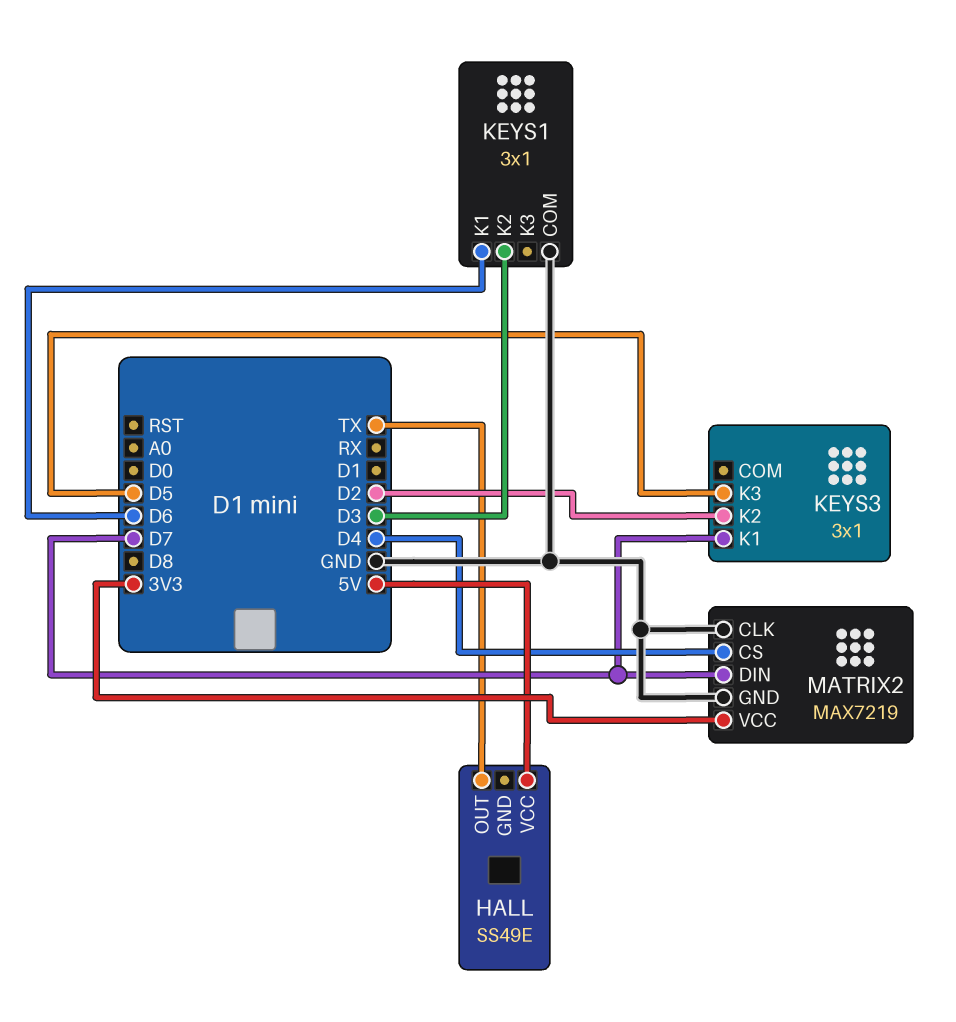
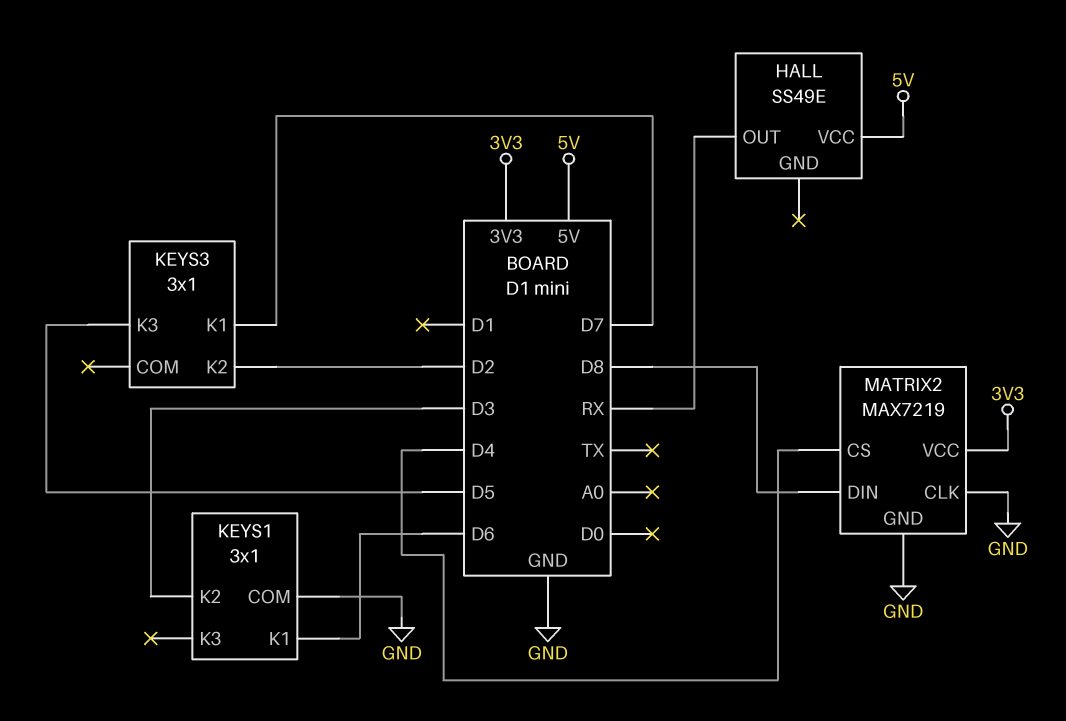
HALL pin OUT: TX -> RX
MATRIX2 pin DIN: D7 -> D8

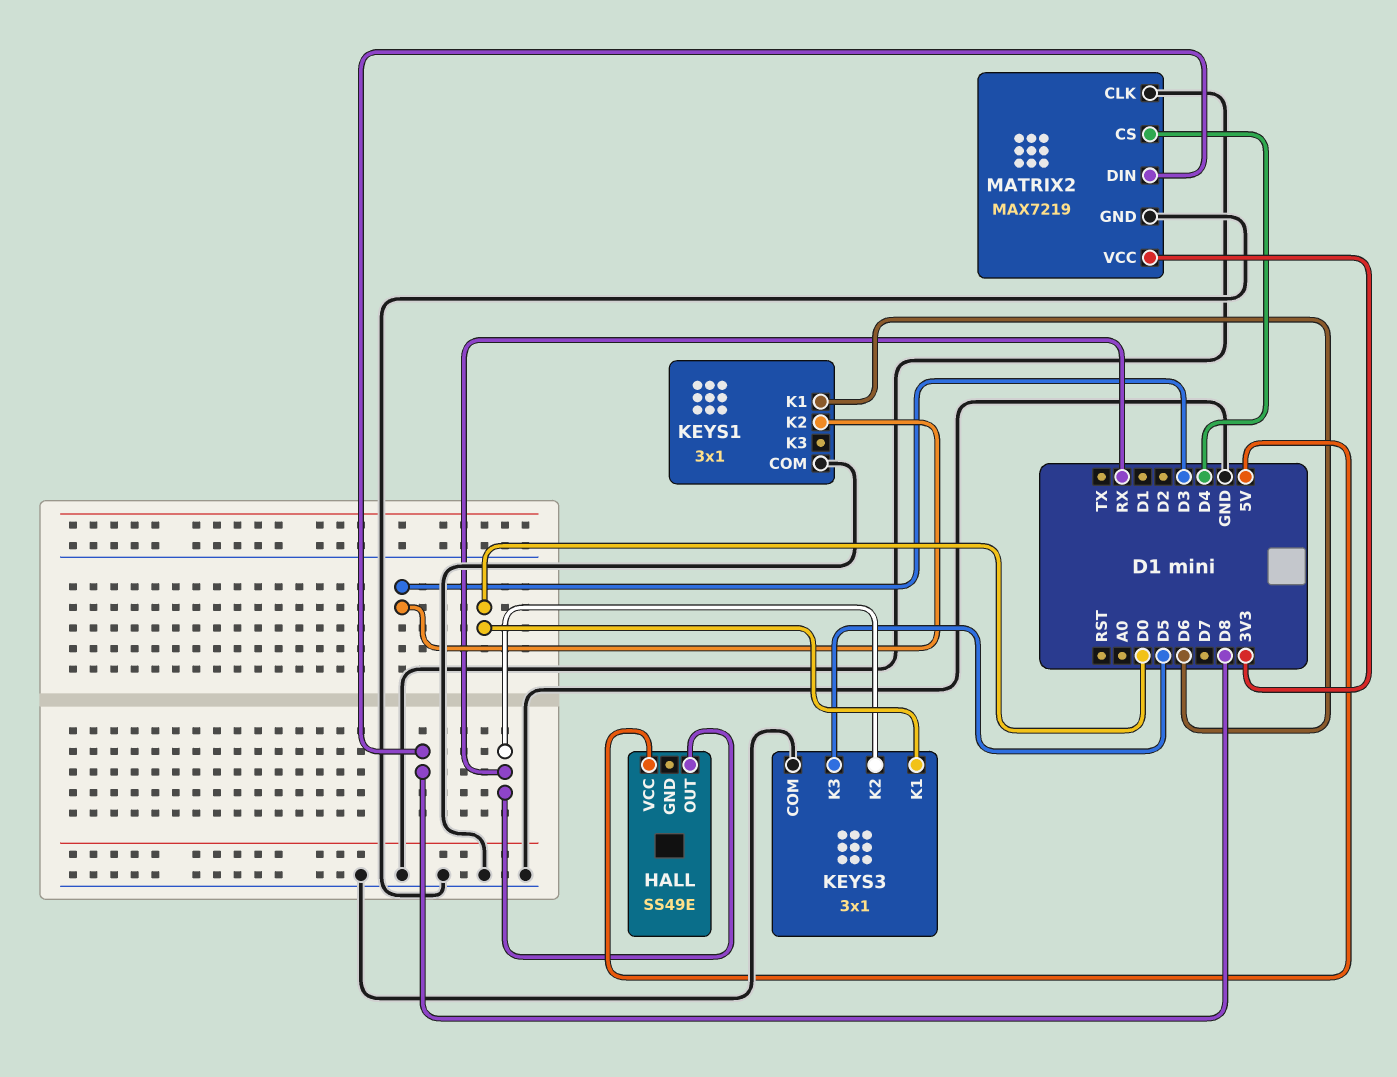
KEYS3 pin COM: none -> GND
KEYS3 pin K1: D7 -> D0
KEYS3 pin K2: D2 -> RX

